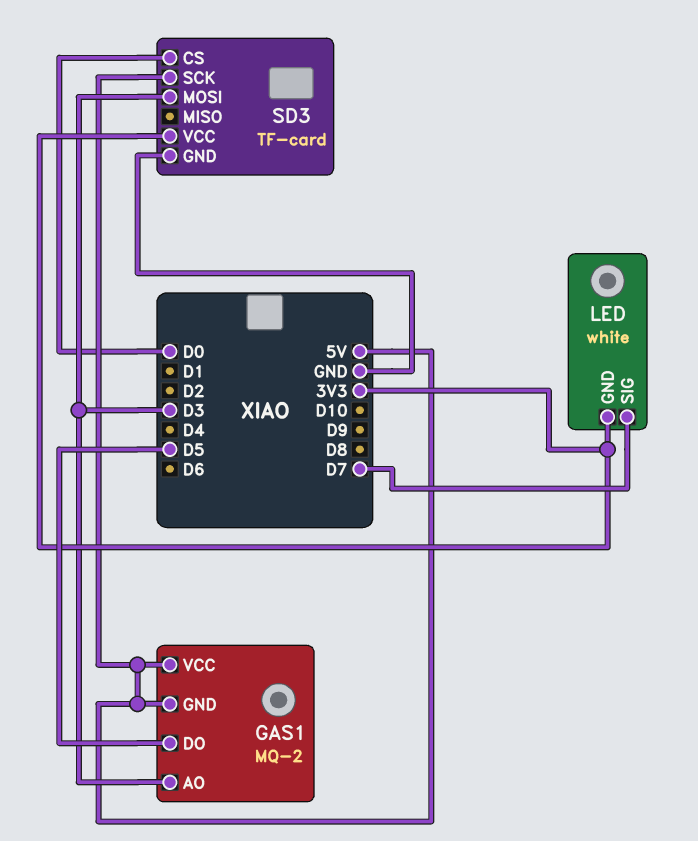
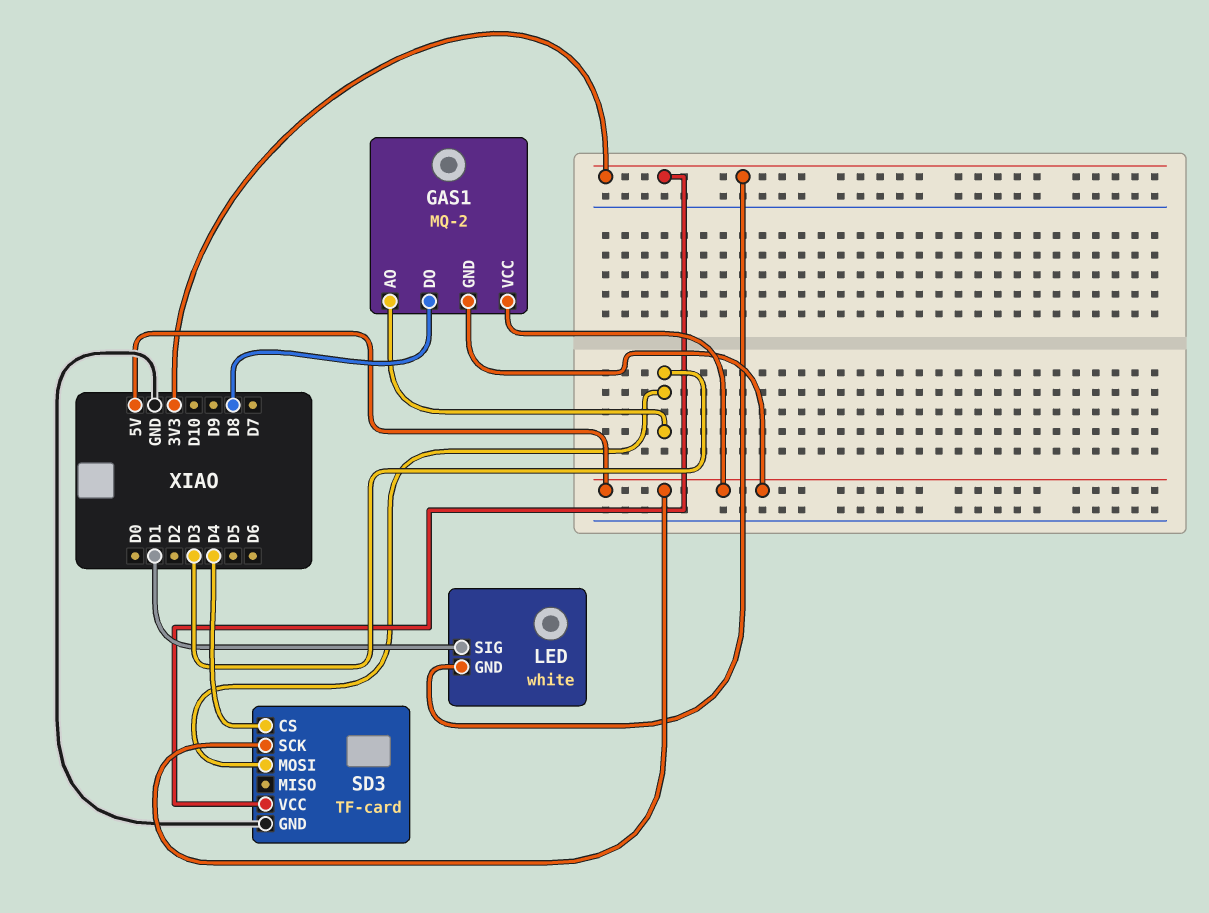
GAS1 pin DO: D5 -> D8
LED pin SIG: D7 -> D1
SD3 pin CS: D0 -> D4

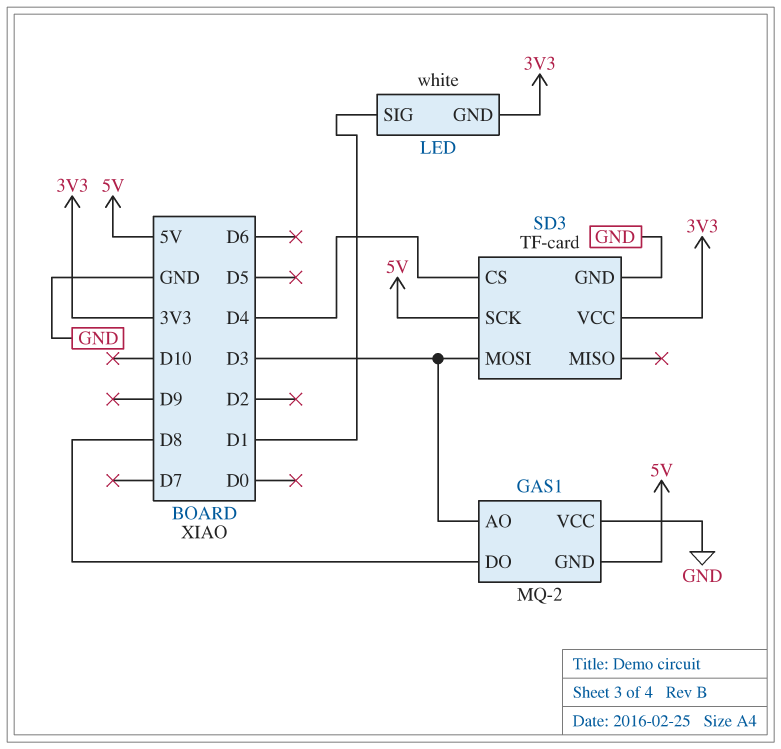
GAS1 pin VCC: 5V -> GND

